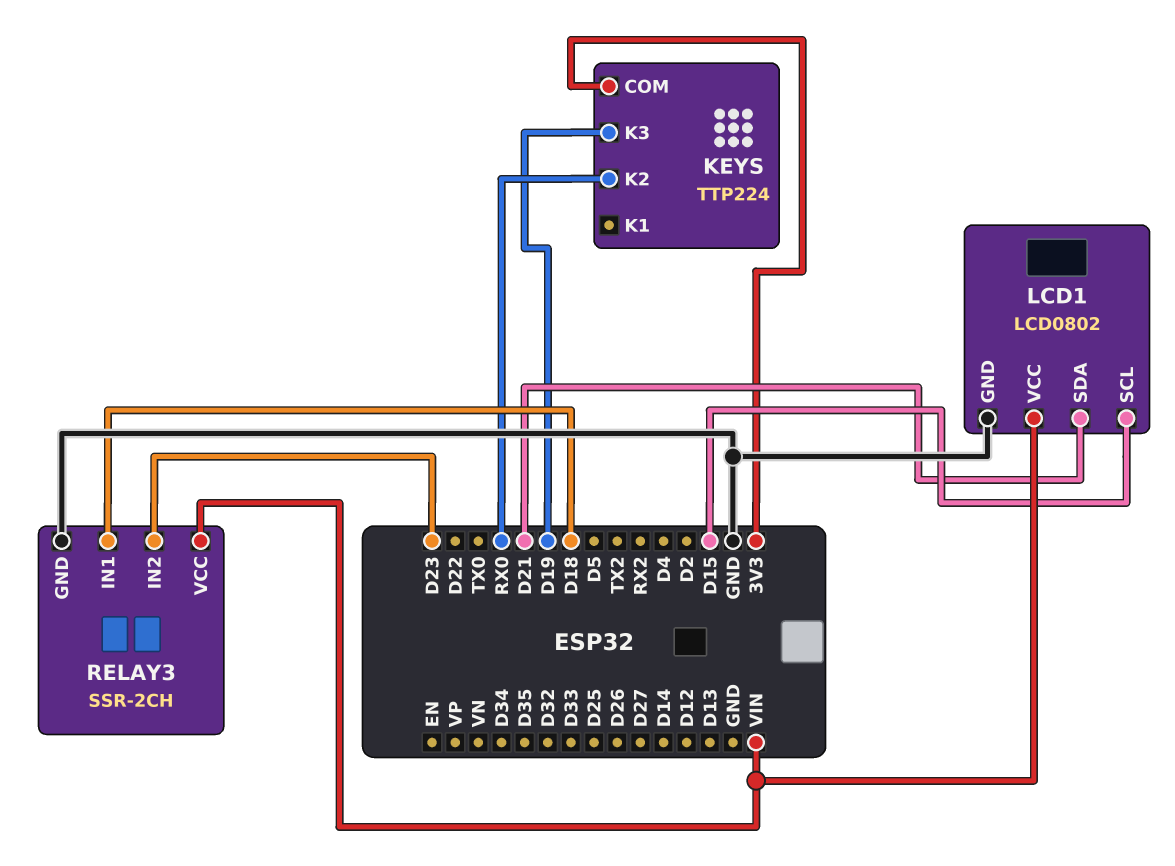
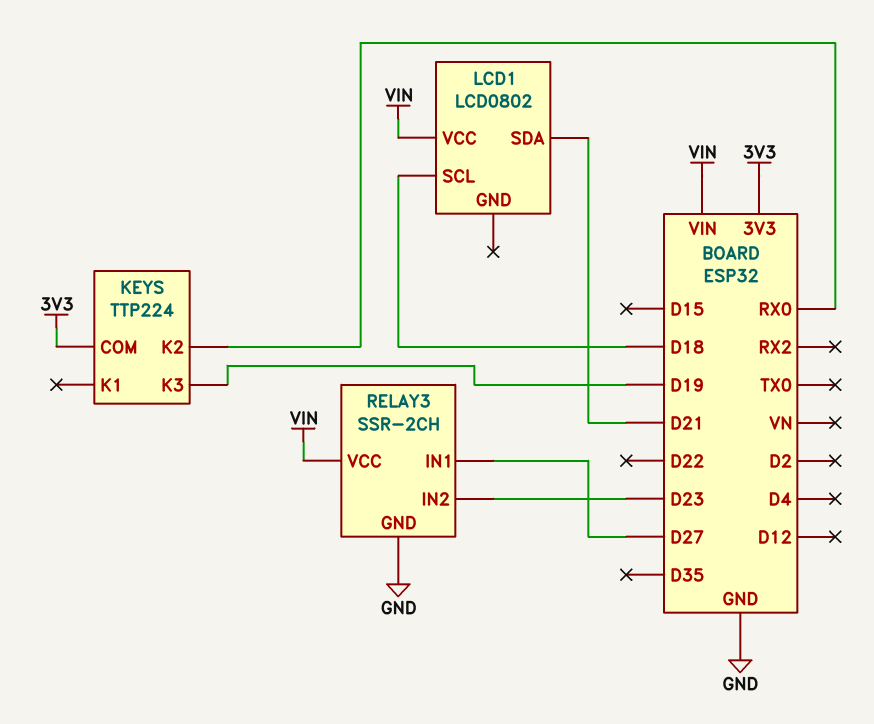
LCD1 pin GND: GND -> none
LCD1 pin SCL: D15 -> D18
RELAY3 pin IN1: D18 -> D27

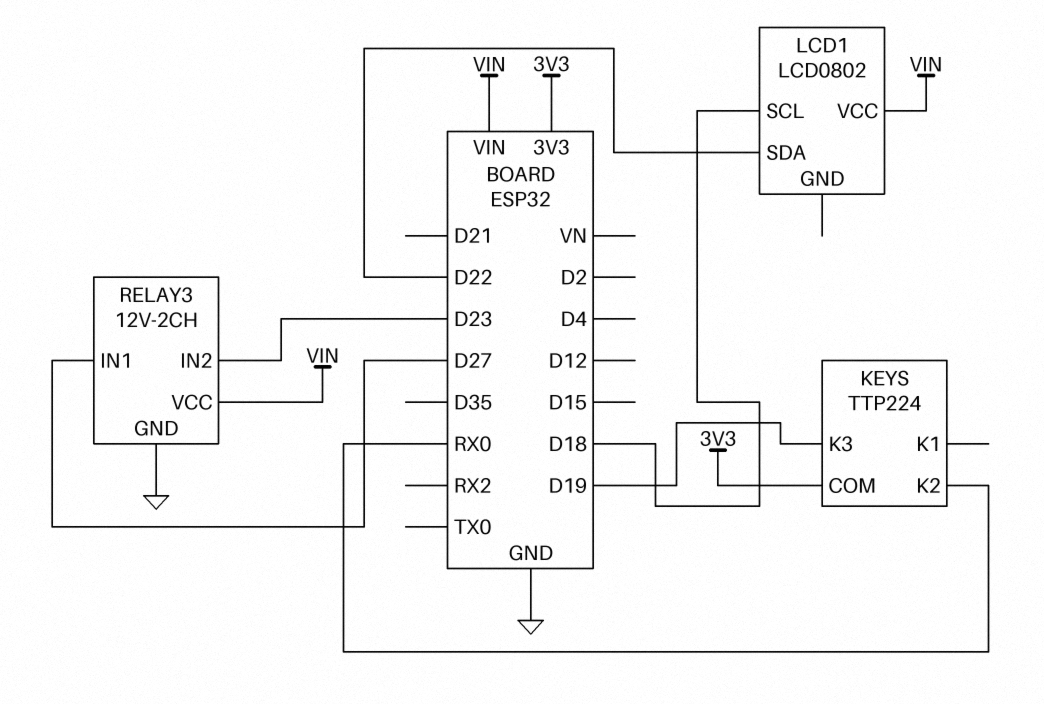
LCD1 pin SDA: D21 -> D22
RELAY3: SSR-2CH -> 12V-2CH

